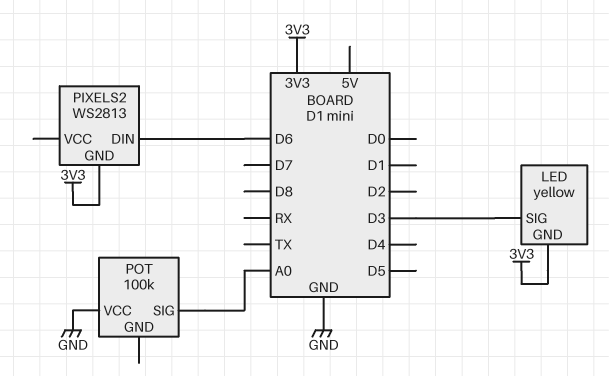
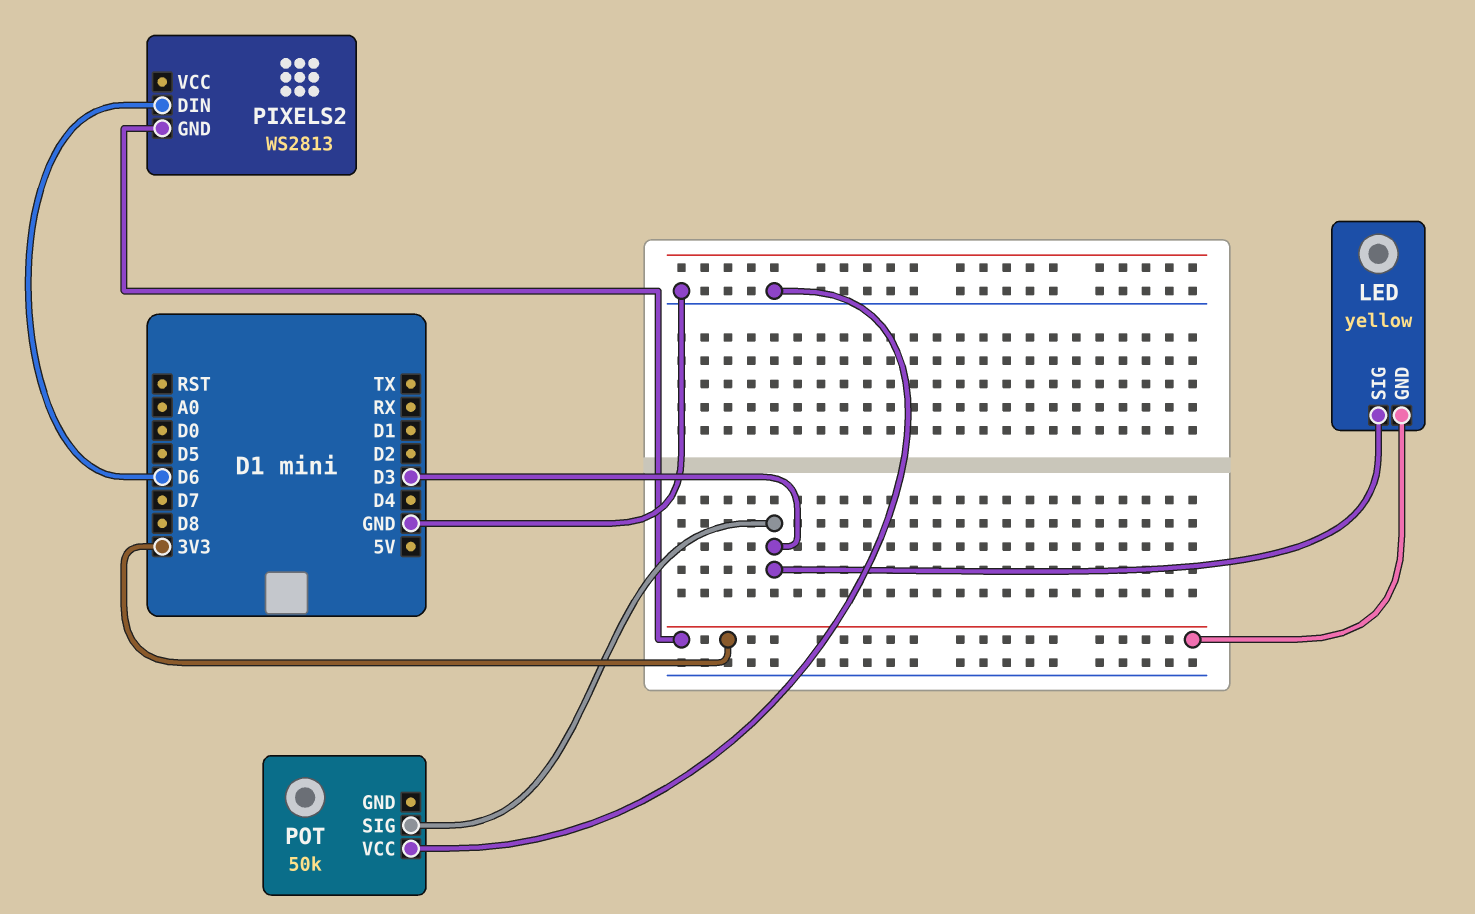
POT: 100k -> 50k
POT pin SIG: A0 -> D3

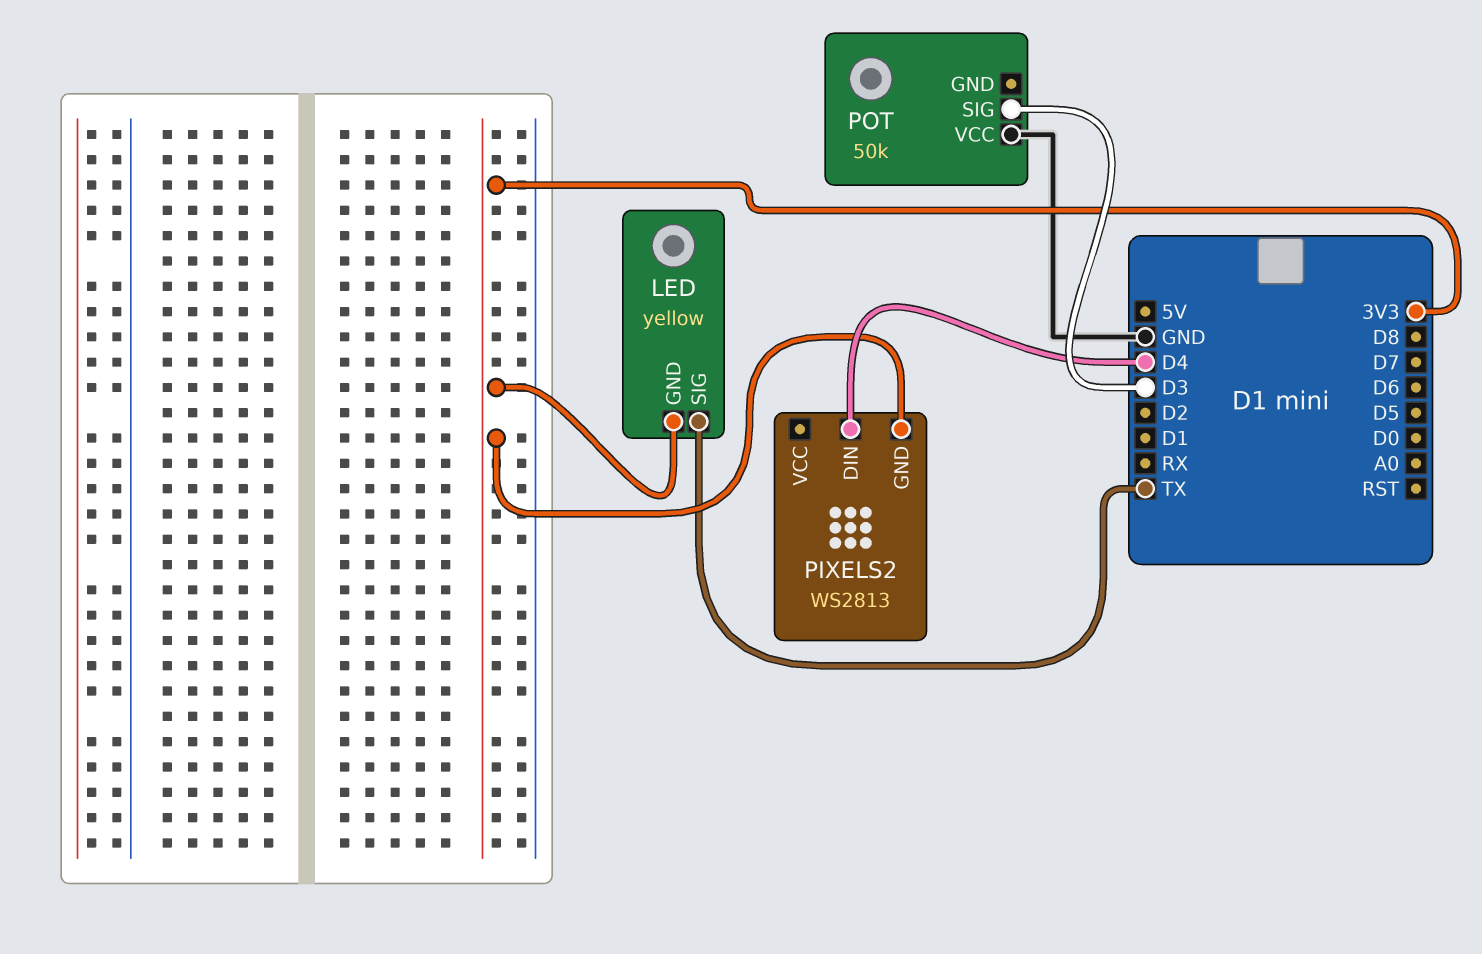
LED pin SIG: D3 -> TX
PIXELS2 pin DIN: D6 -> D4

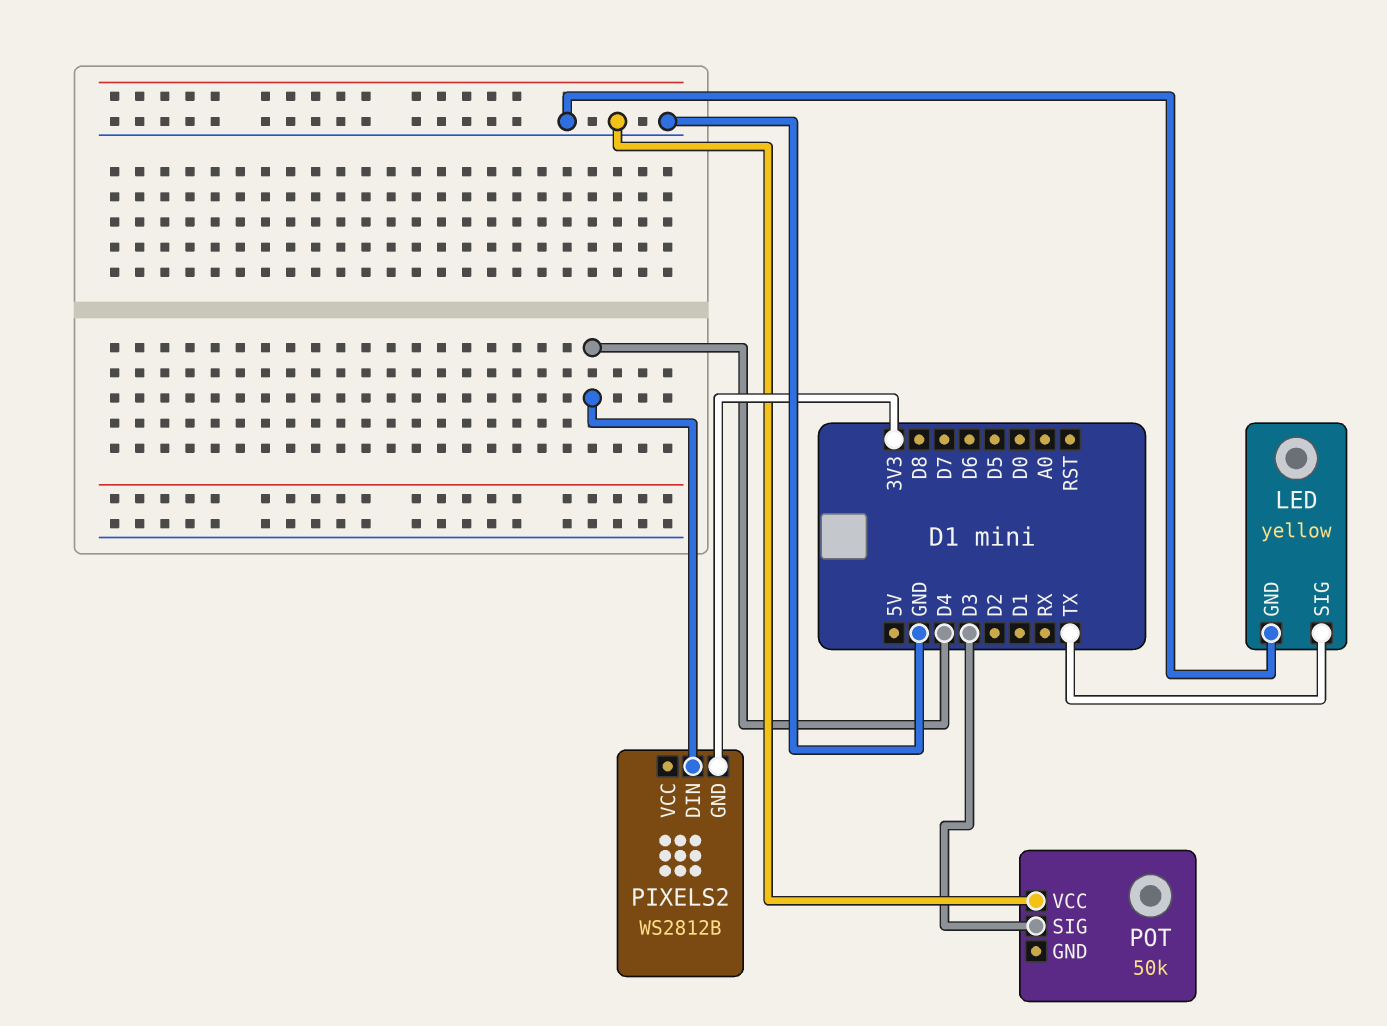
LED pin GND: 3V3 -> GND
PIXELS2: WS2813 -> WS2812B

